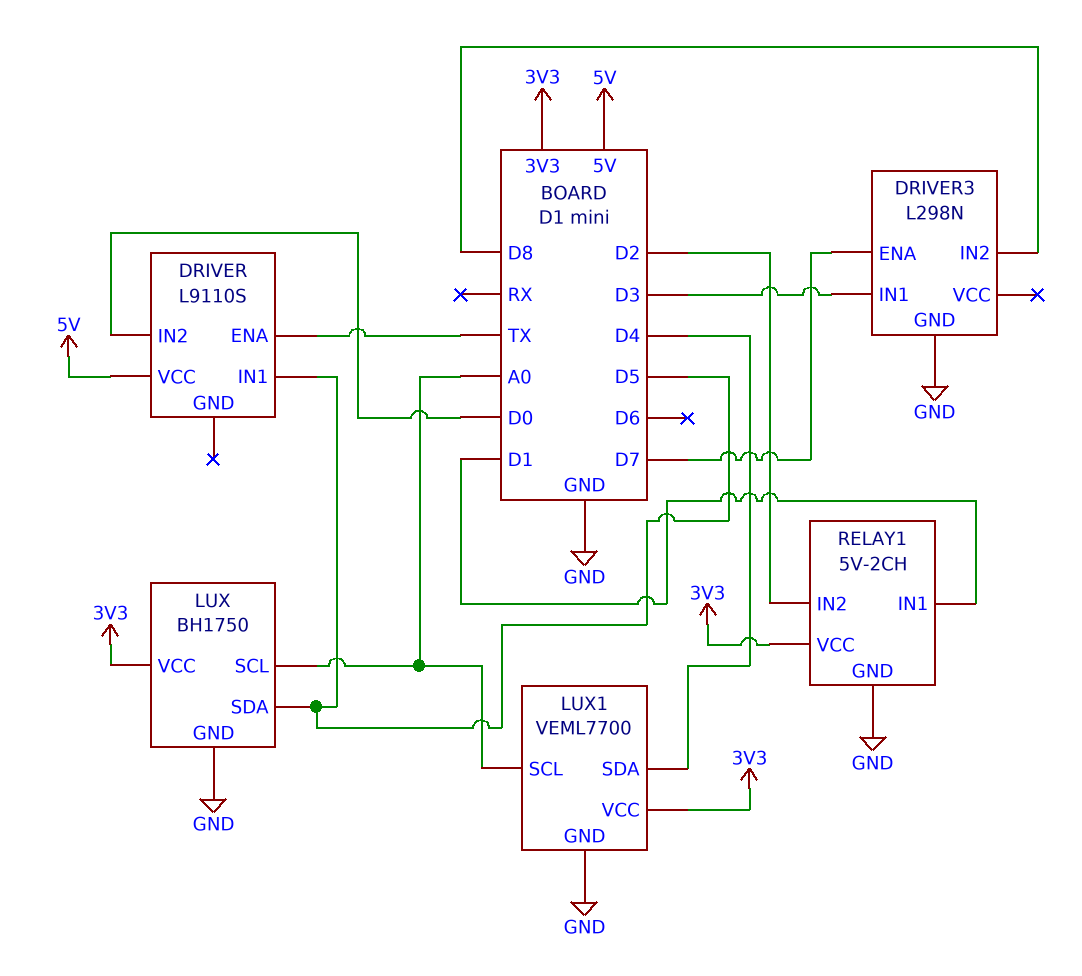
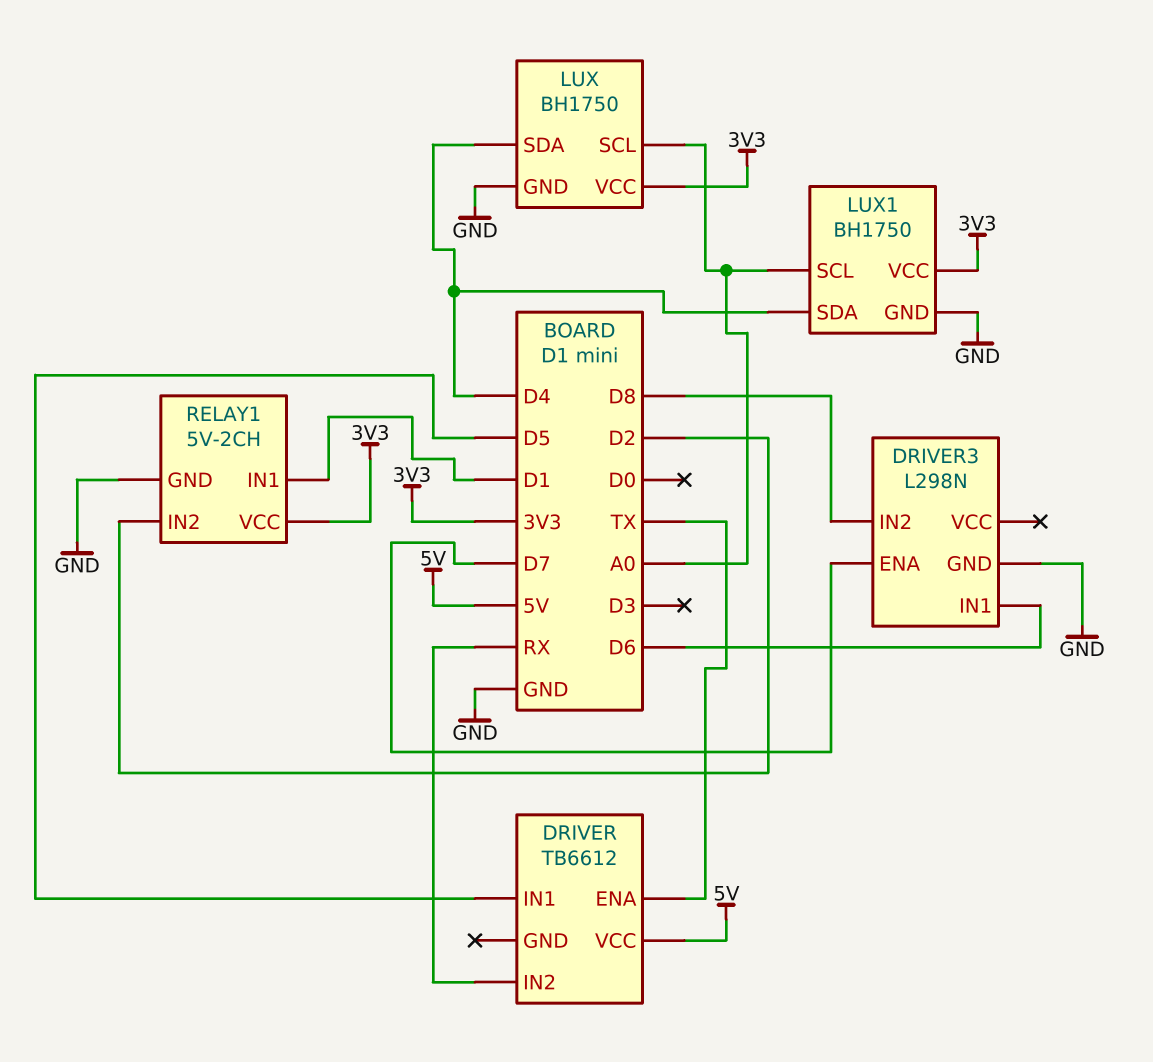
DRIVER: L9110S -> TB6612
DRIVER pin IN2: D0 -> RX
DRIVER3 pin IN1: D3 -> D6
LUX pin SDA: D5 -> D4
LUX1: VEML7700 -> BH1750

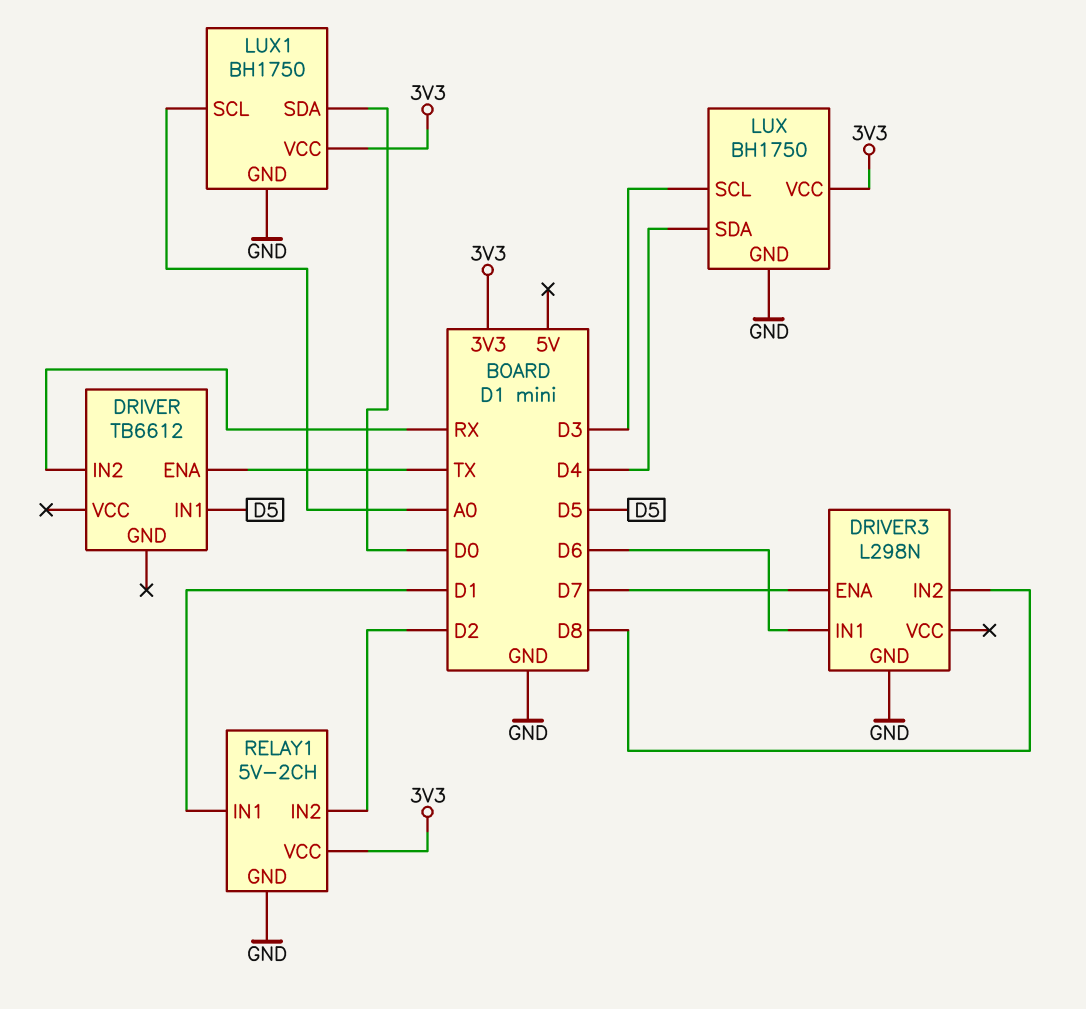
DRIVER pin VCC: 5V -> none
LUX pin SCL: A0 -> D3
LUX1 pin SDA: D4 -> D0

